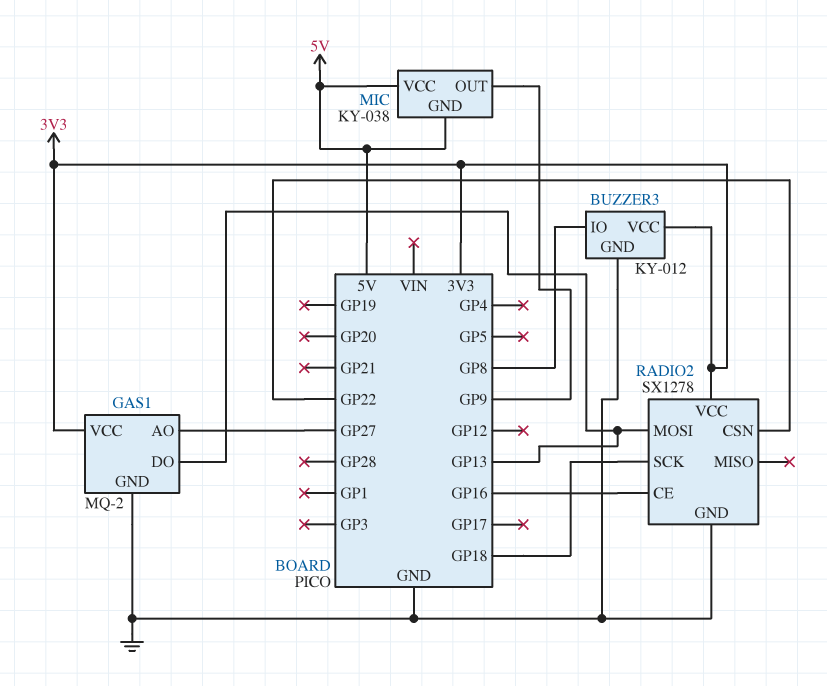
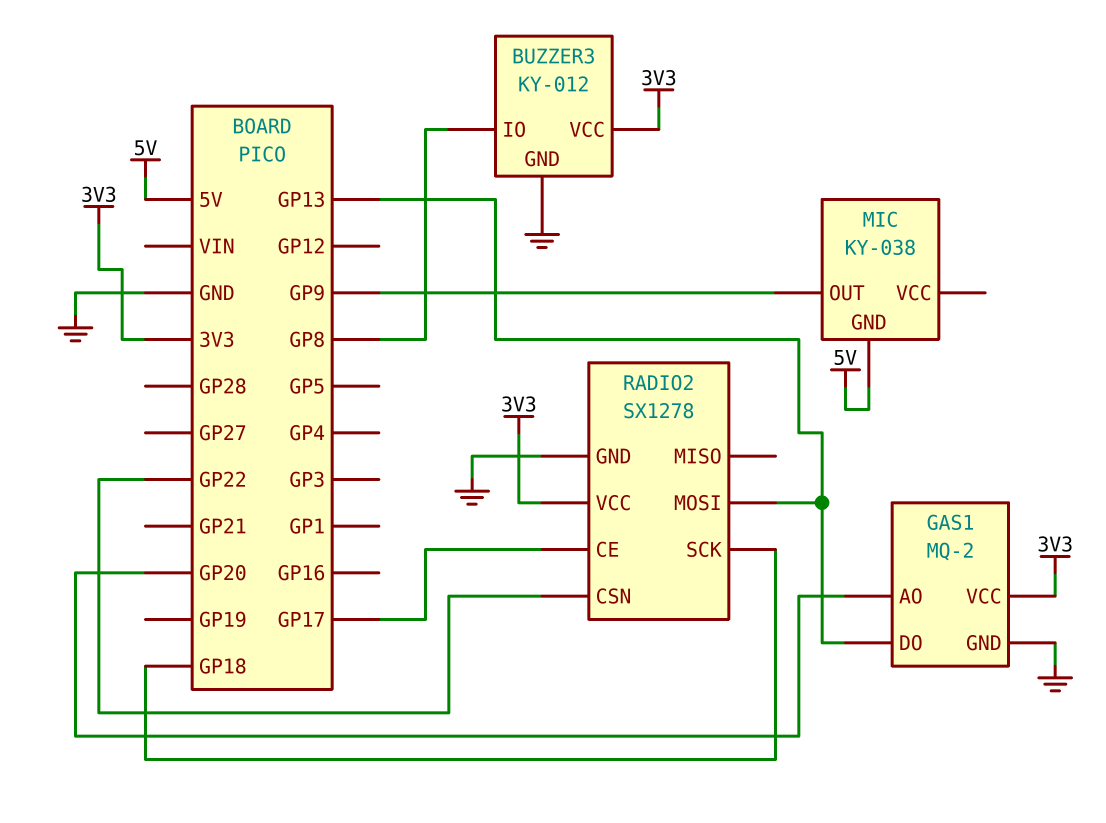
GAS1 pin AO: GP27 -> GP20
MIC pin VCC: 5V -> none
RADIO2 pin CE: GP16 -> GP17

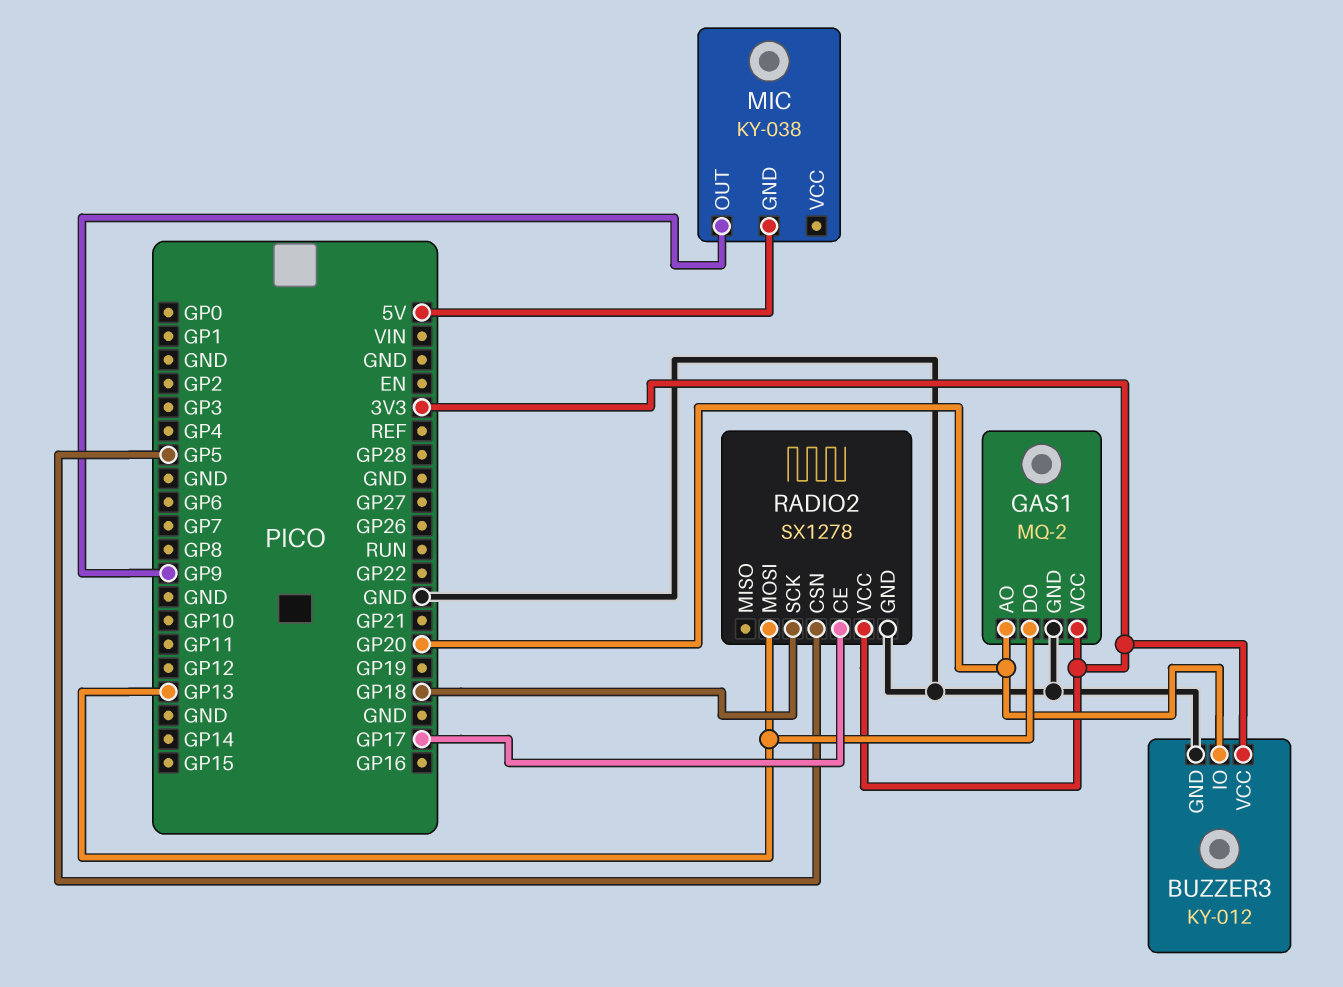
BUZZER3 pin IO: GP8 -> GP20
RADIO2 pin CSN: GP22 -> GP5

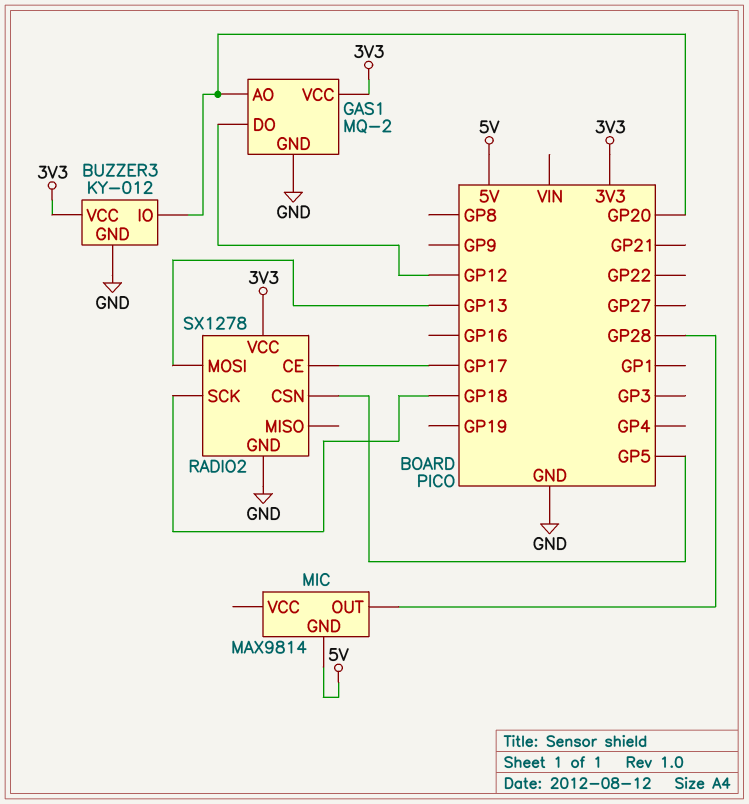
GAS1 pin DO: GP13 -> GP12
MIC: KY-038 -> MAX9814
MIC pin OUT: GP9 -> GP28

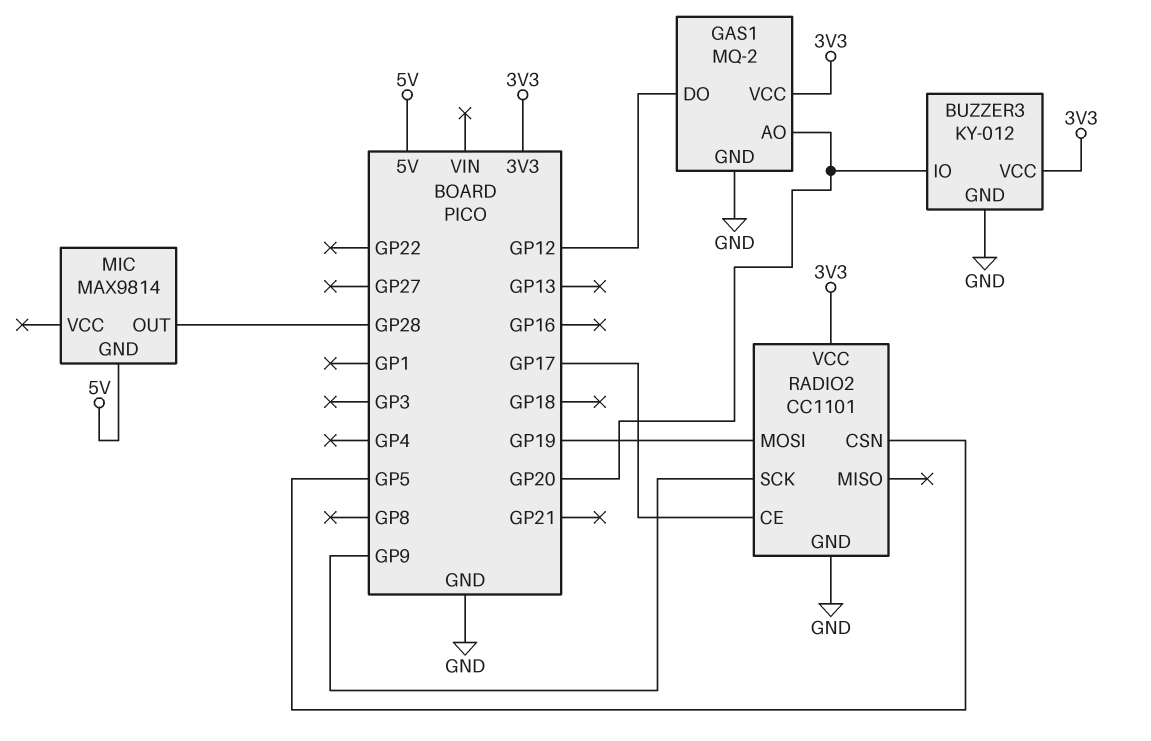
RADIO2: SX1278 -> CC1101
RADIO2 pin MOSI: GP13 -> GP19
RADIO2 pin SCK: GP18 -> GP9

